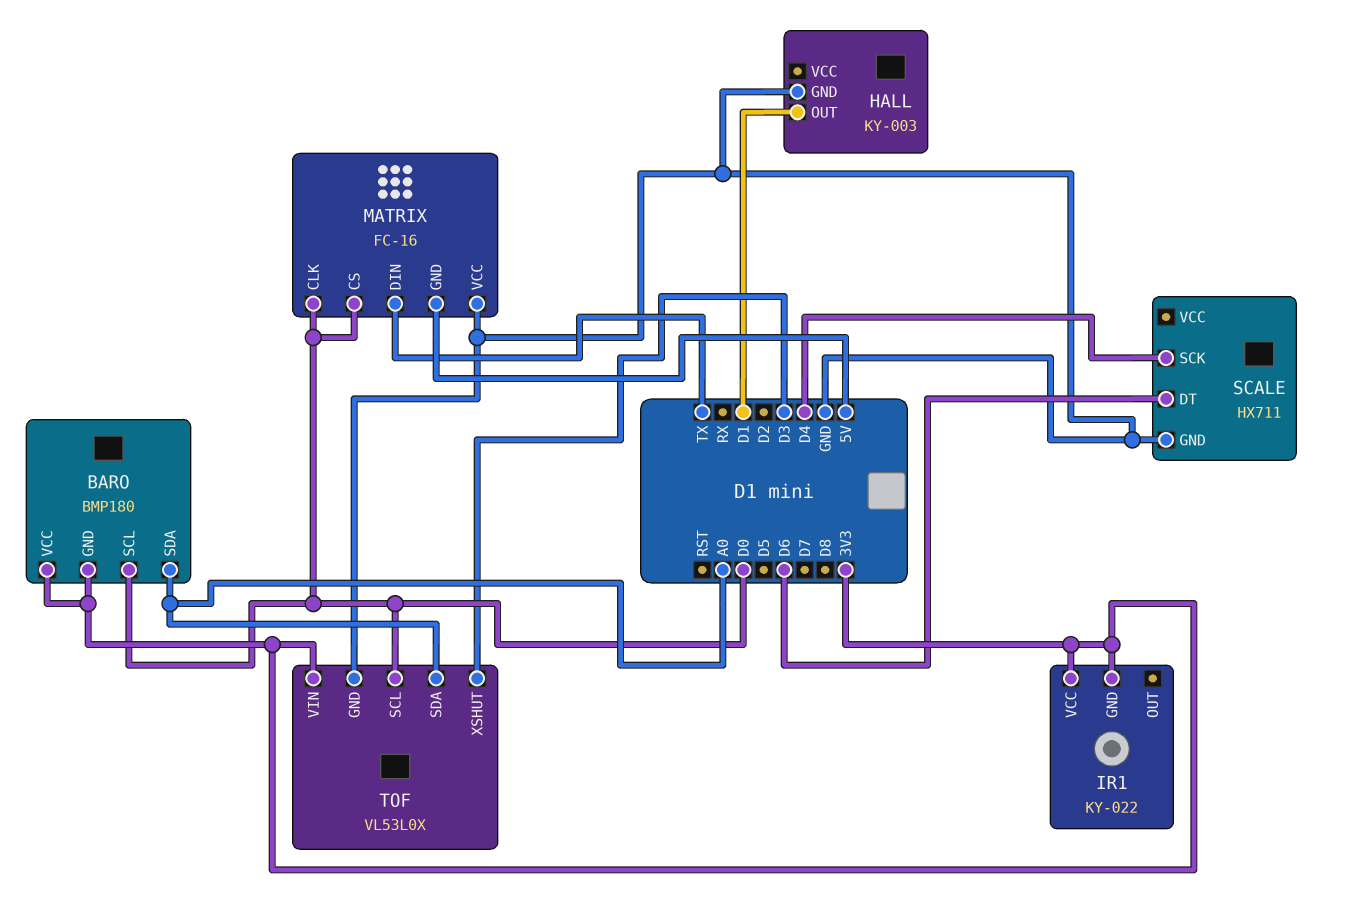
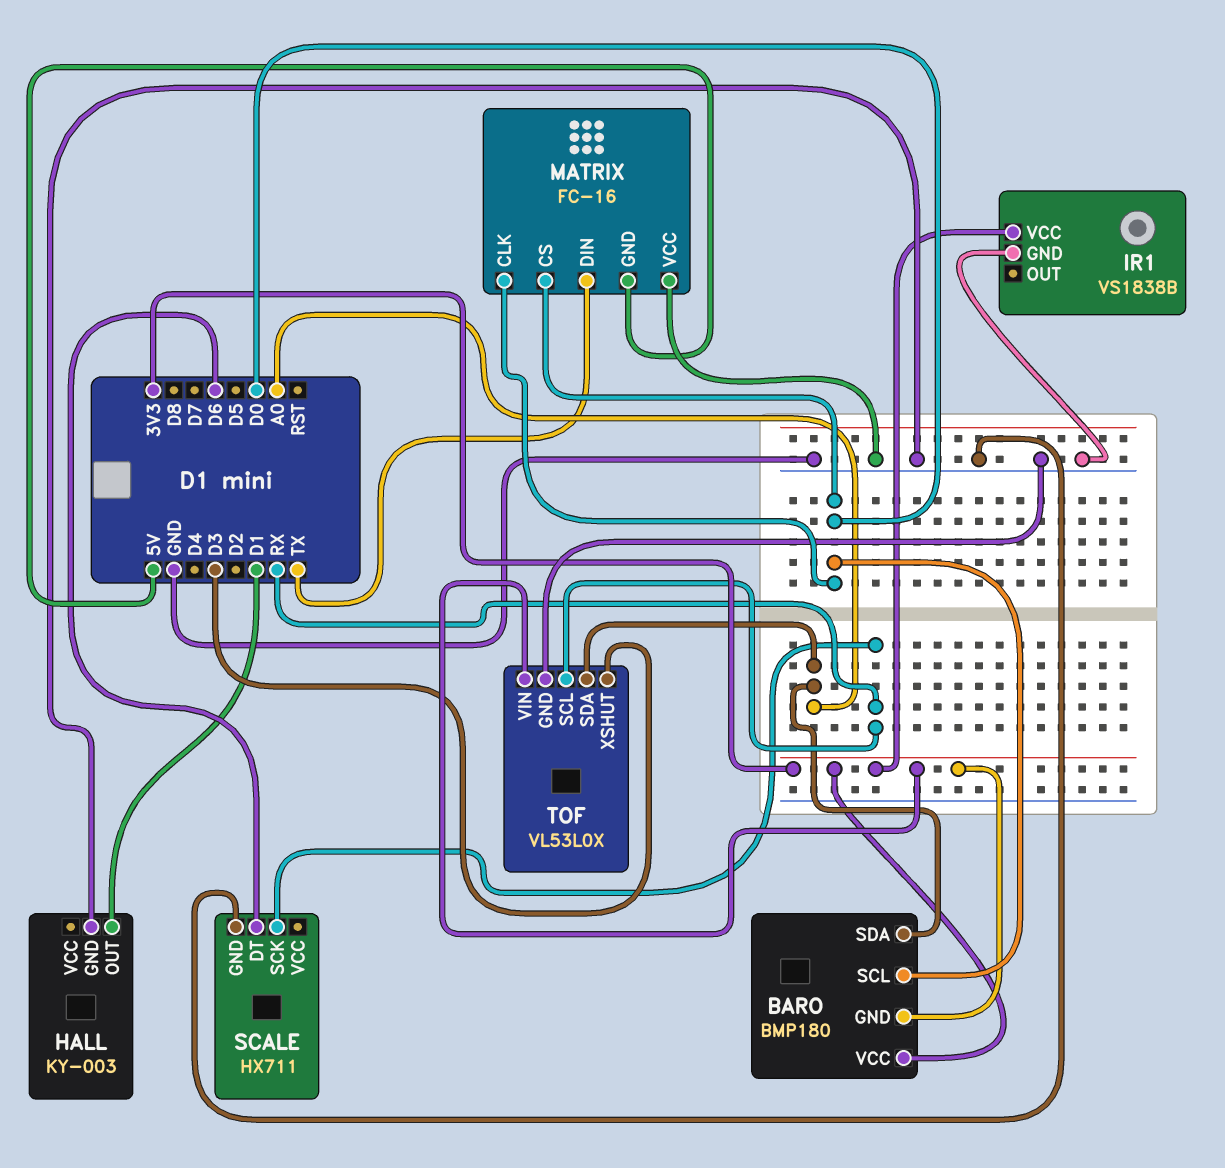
IR1: KY-022 -> VS1838B
IR1 pin GND: 3V3 -> GND
SCALE pin SCK: D4 -> RX
TOF pin SCL: D0 -> RX

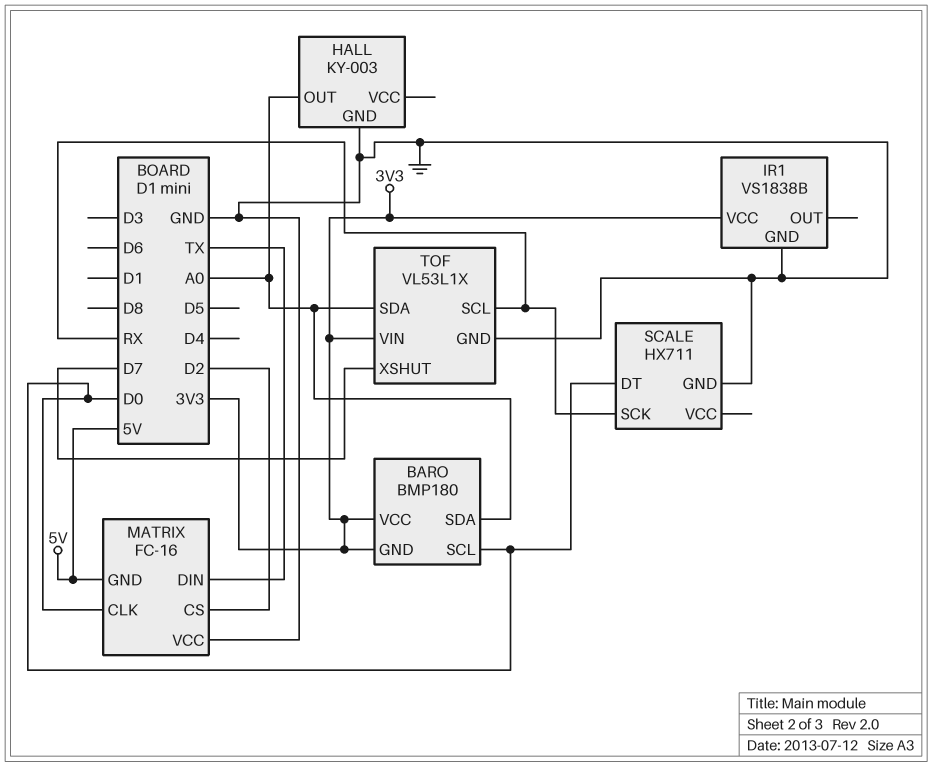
HALL pin OUT: D1 -> A0
MATRIX pin CS: D0 -> D2
SCALE pin DT: D6 -> D0
TOF: VL53L0X -> VL53L1X
TOF pin XSHUT: D3 -> D7

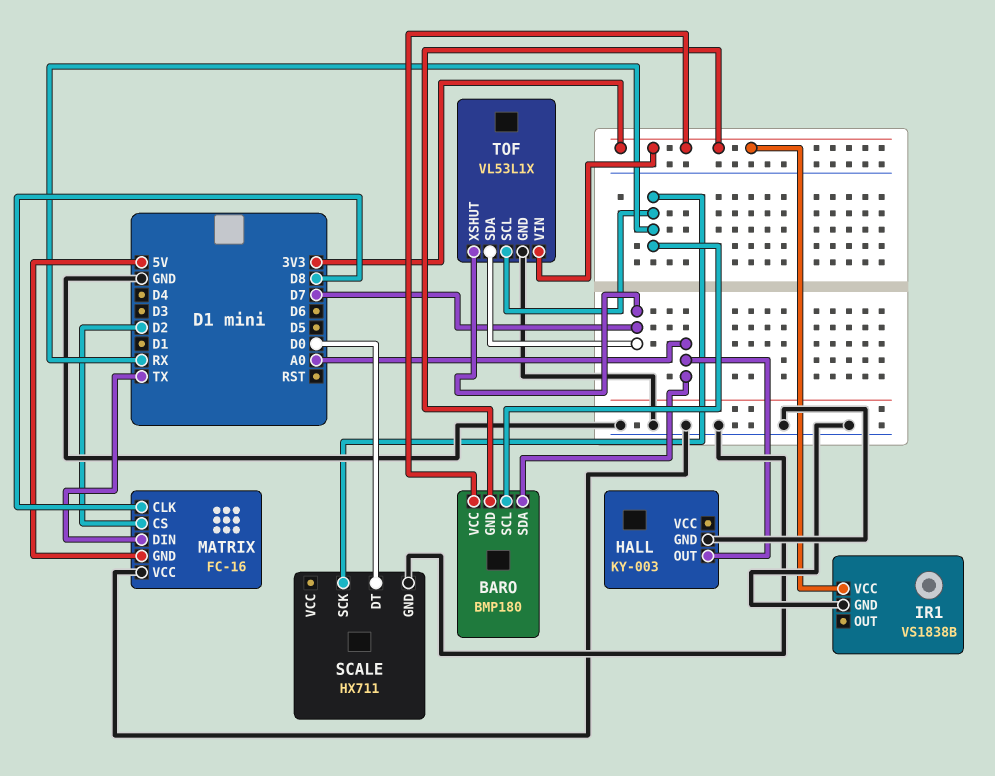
BARO pin SCL: D0 -> RX
MATRIX pin CLK: D0 -> D8
TOF pin SDA: A0 -> D7

